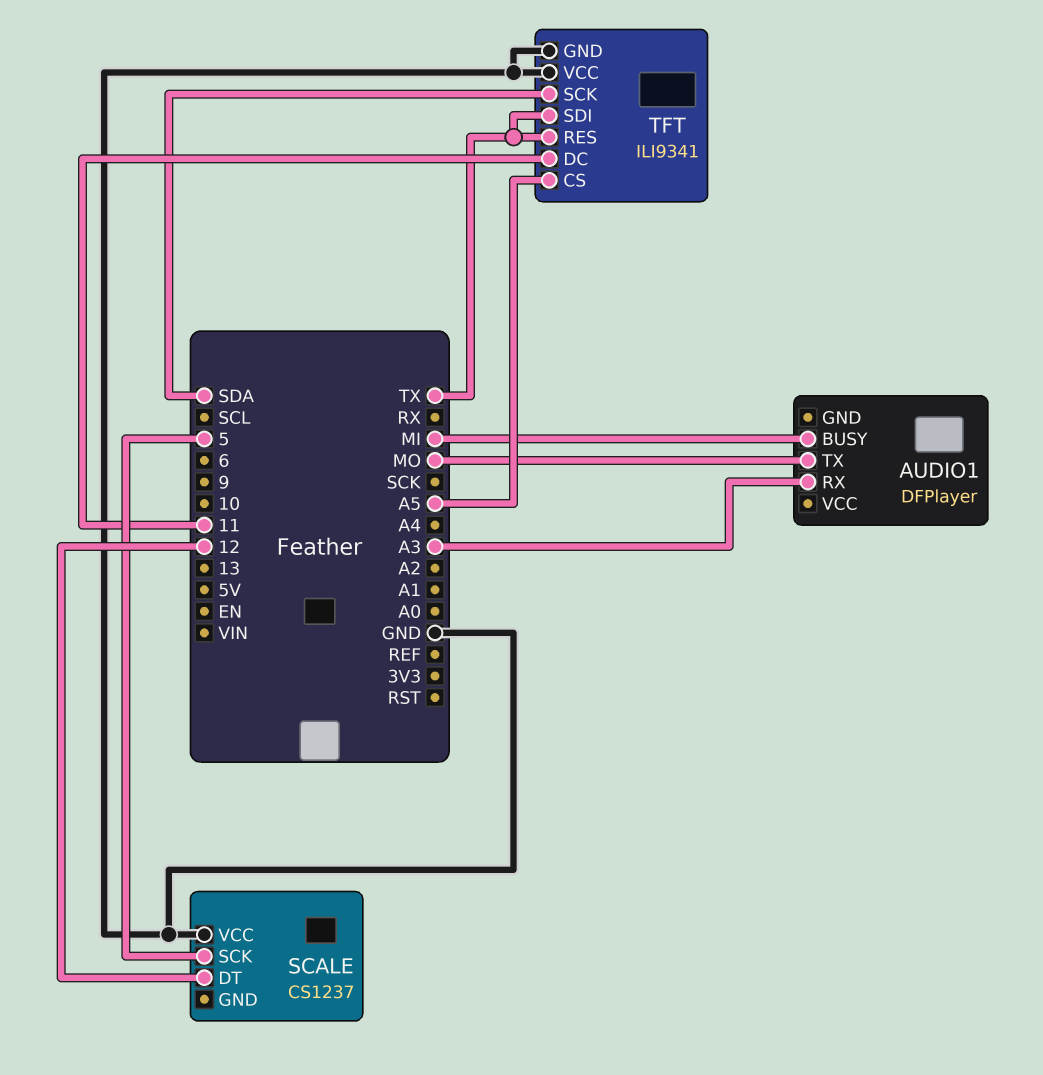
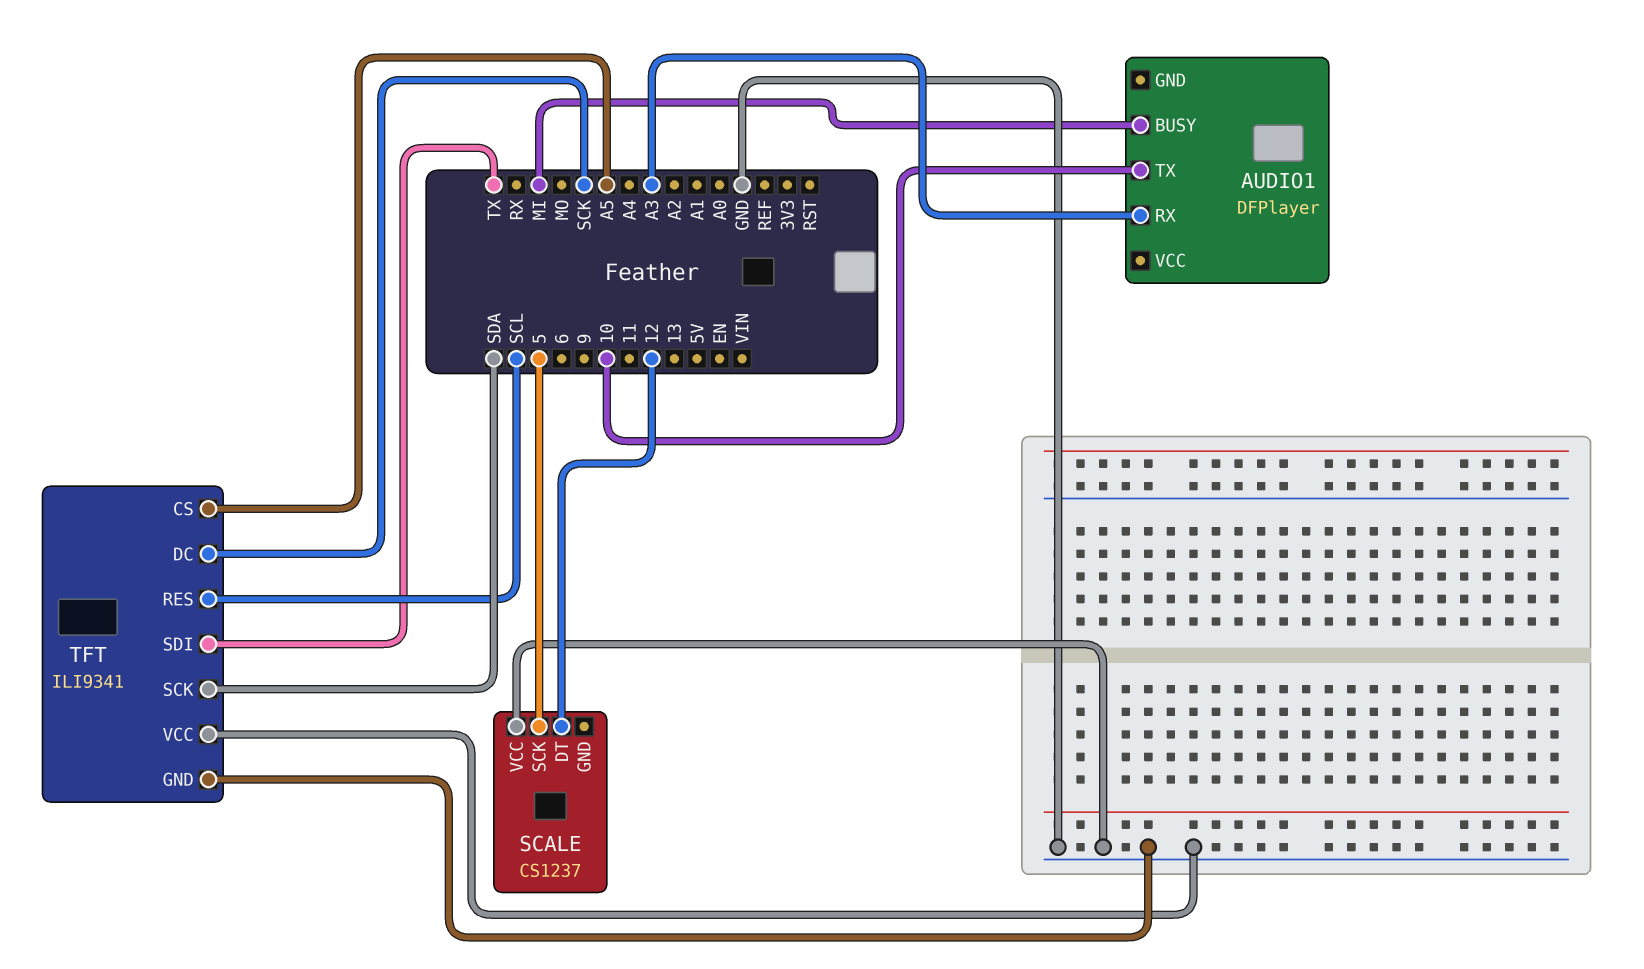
AUDIO1 pin TX: MO -> 10
TFT pin DC: 11 -> SCK
TFT pin RES: TX -> SCL

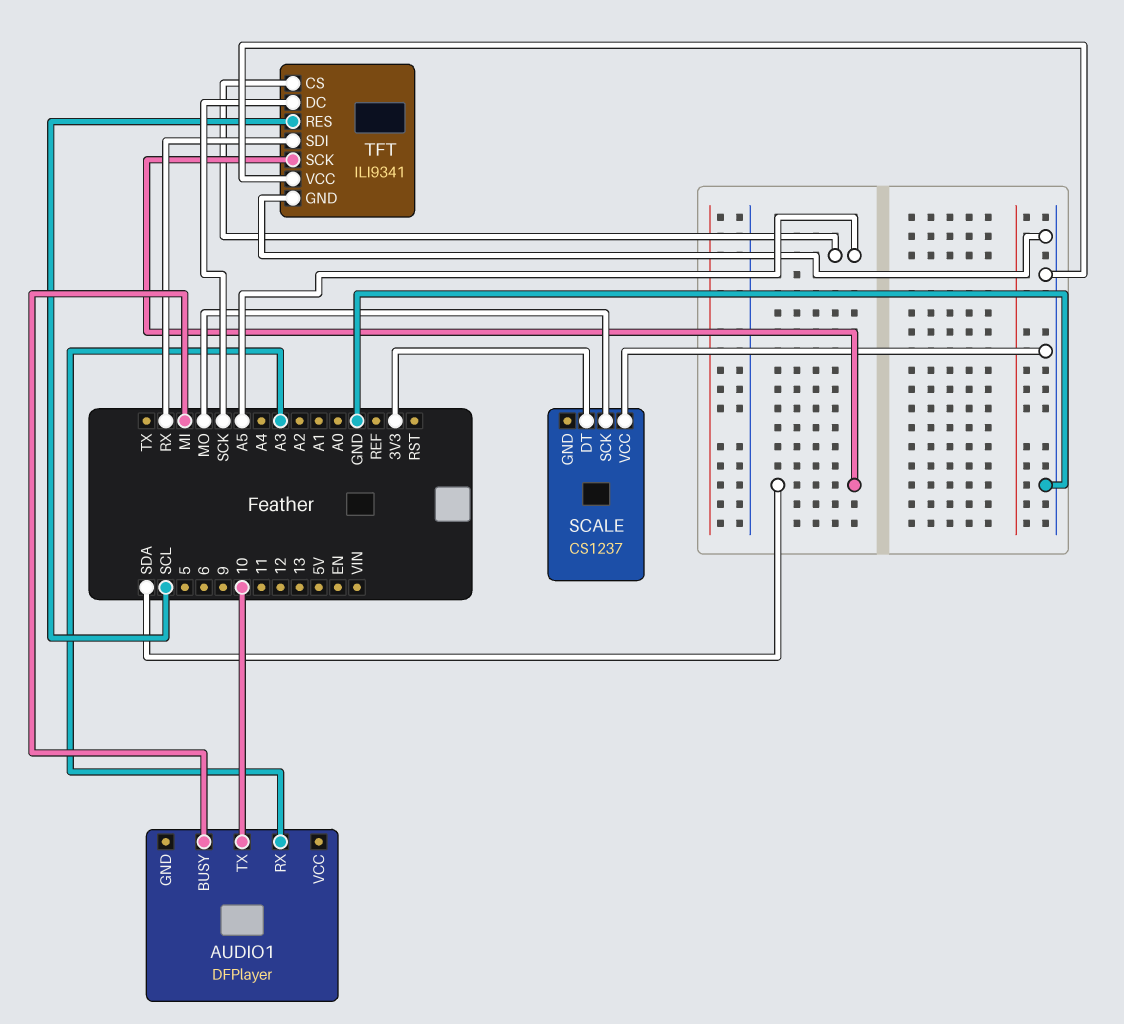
SCALE pin DT: 12 -> 3V3
SCALE pin SCK: 5 -> MO
TFT pin SDI: TX -> RX

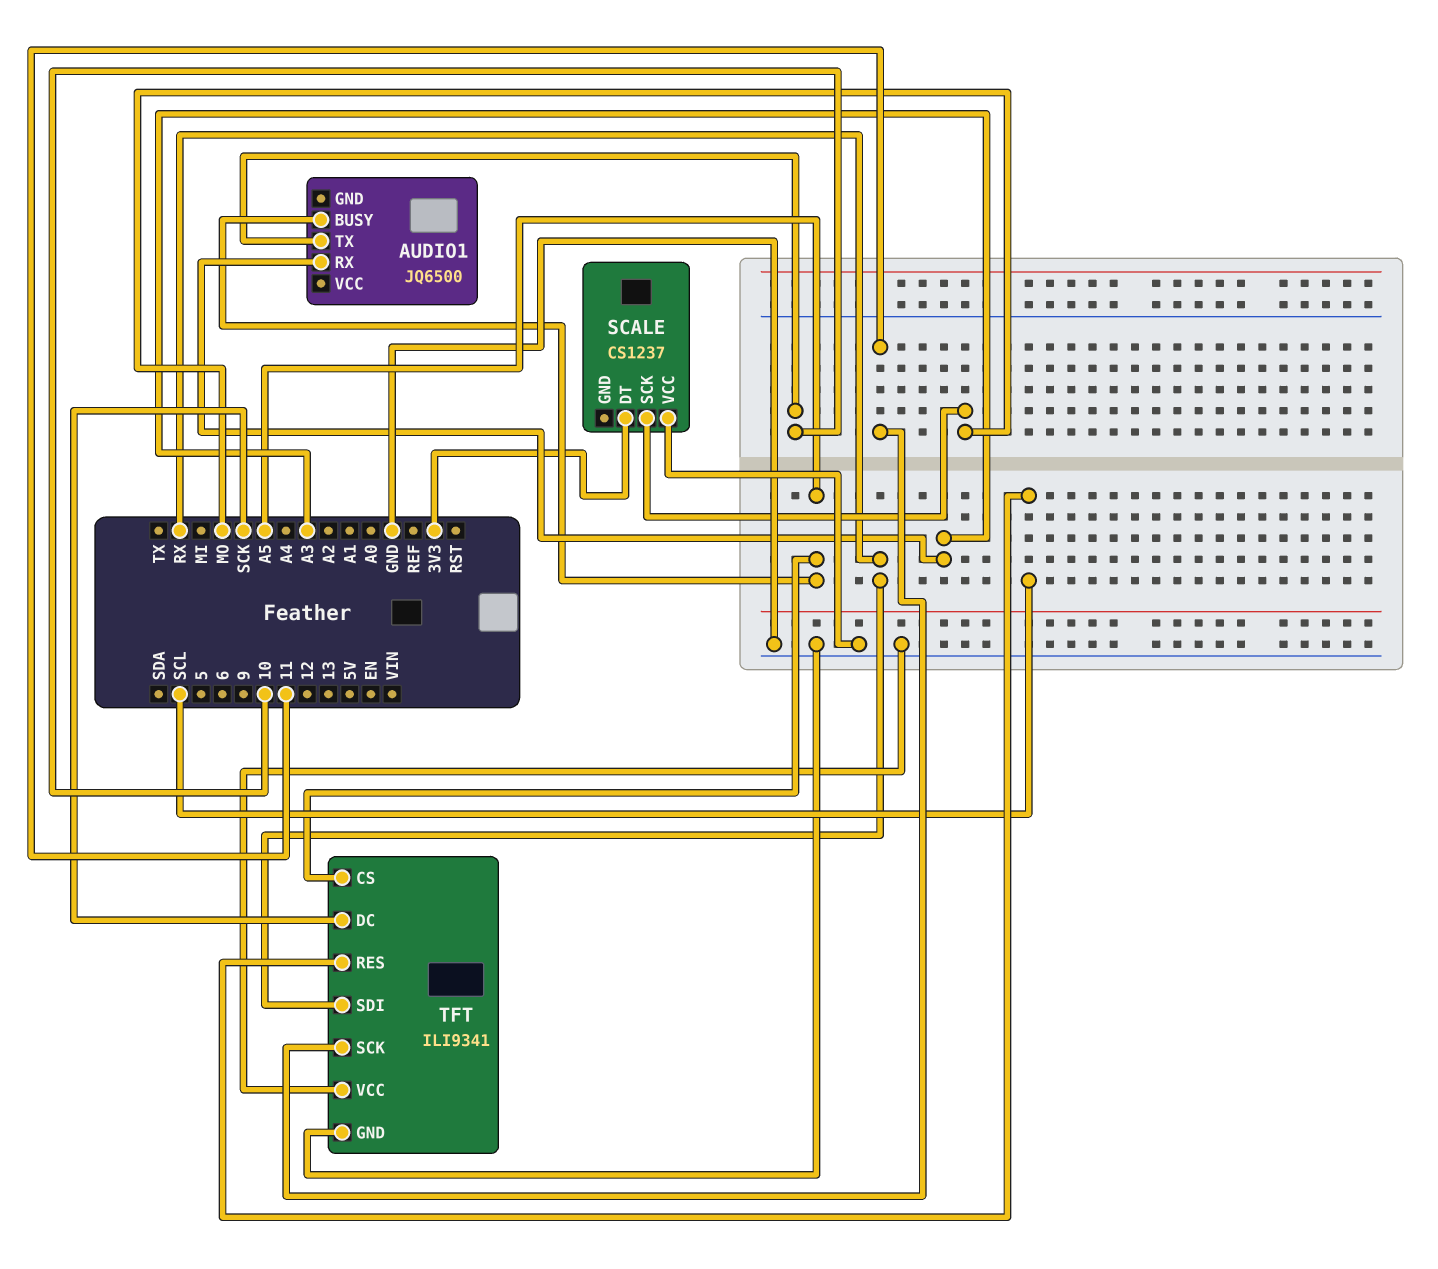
AUDIO1: DFPlayer -> JQ6500
AUDIO1 pin BUSY: MI -> A5
TFT pin SCK: SDA -> 11

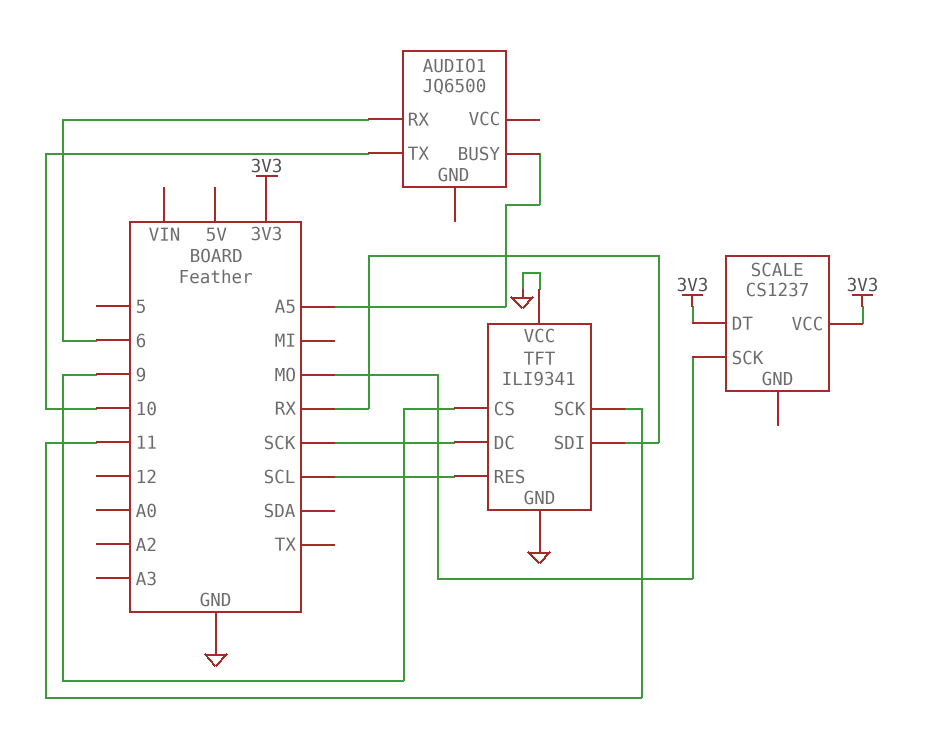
AUDIO1 pin RX: A3 -> 6
SCALE pin VCC: GND -> 3V3
TFT pin CS: A5 -> 9

